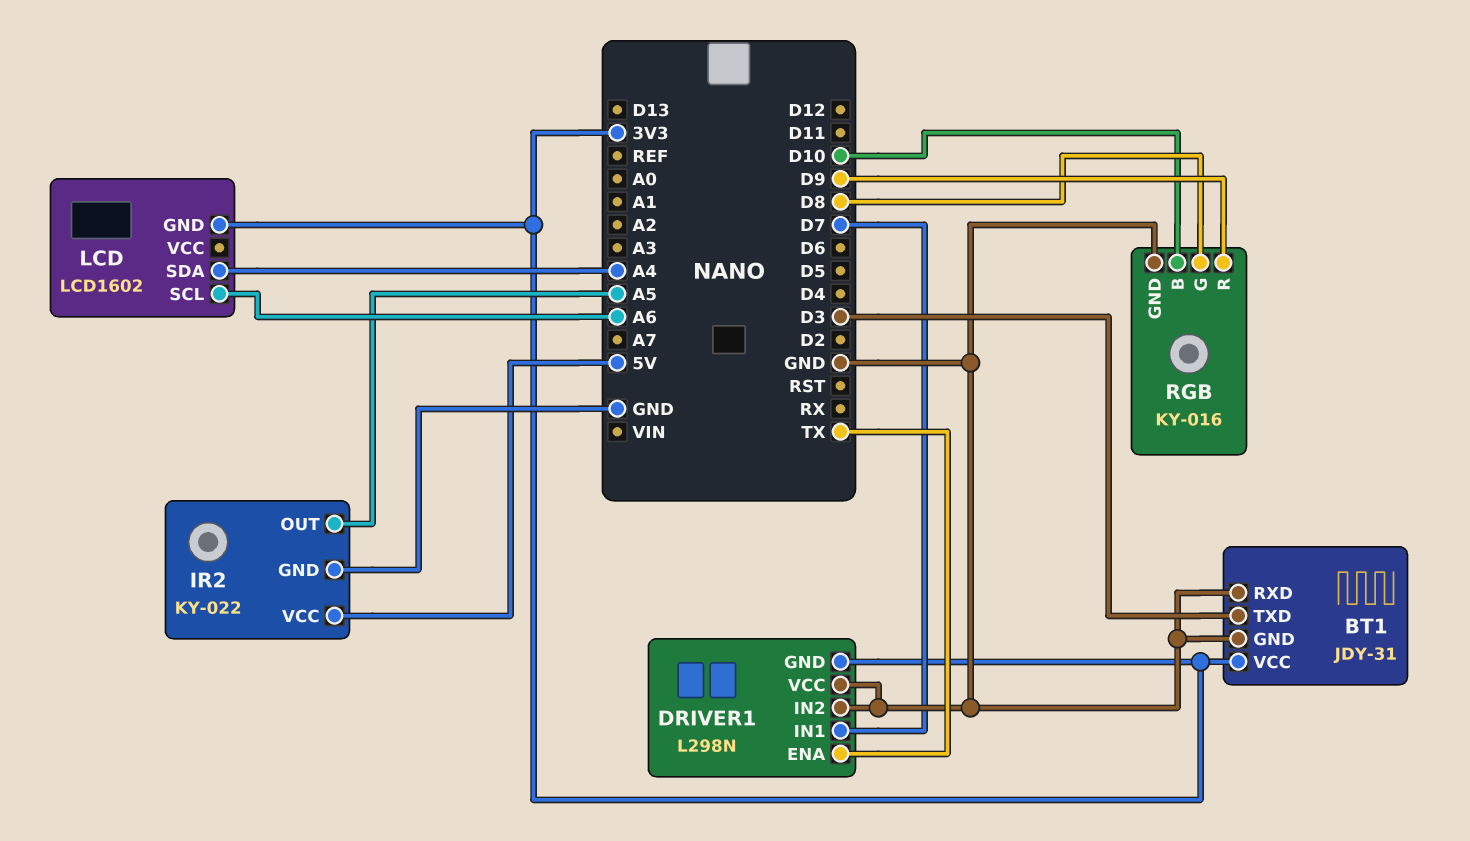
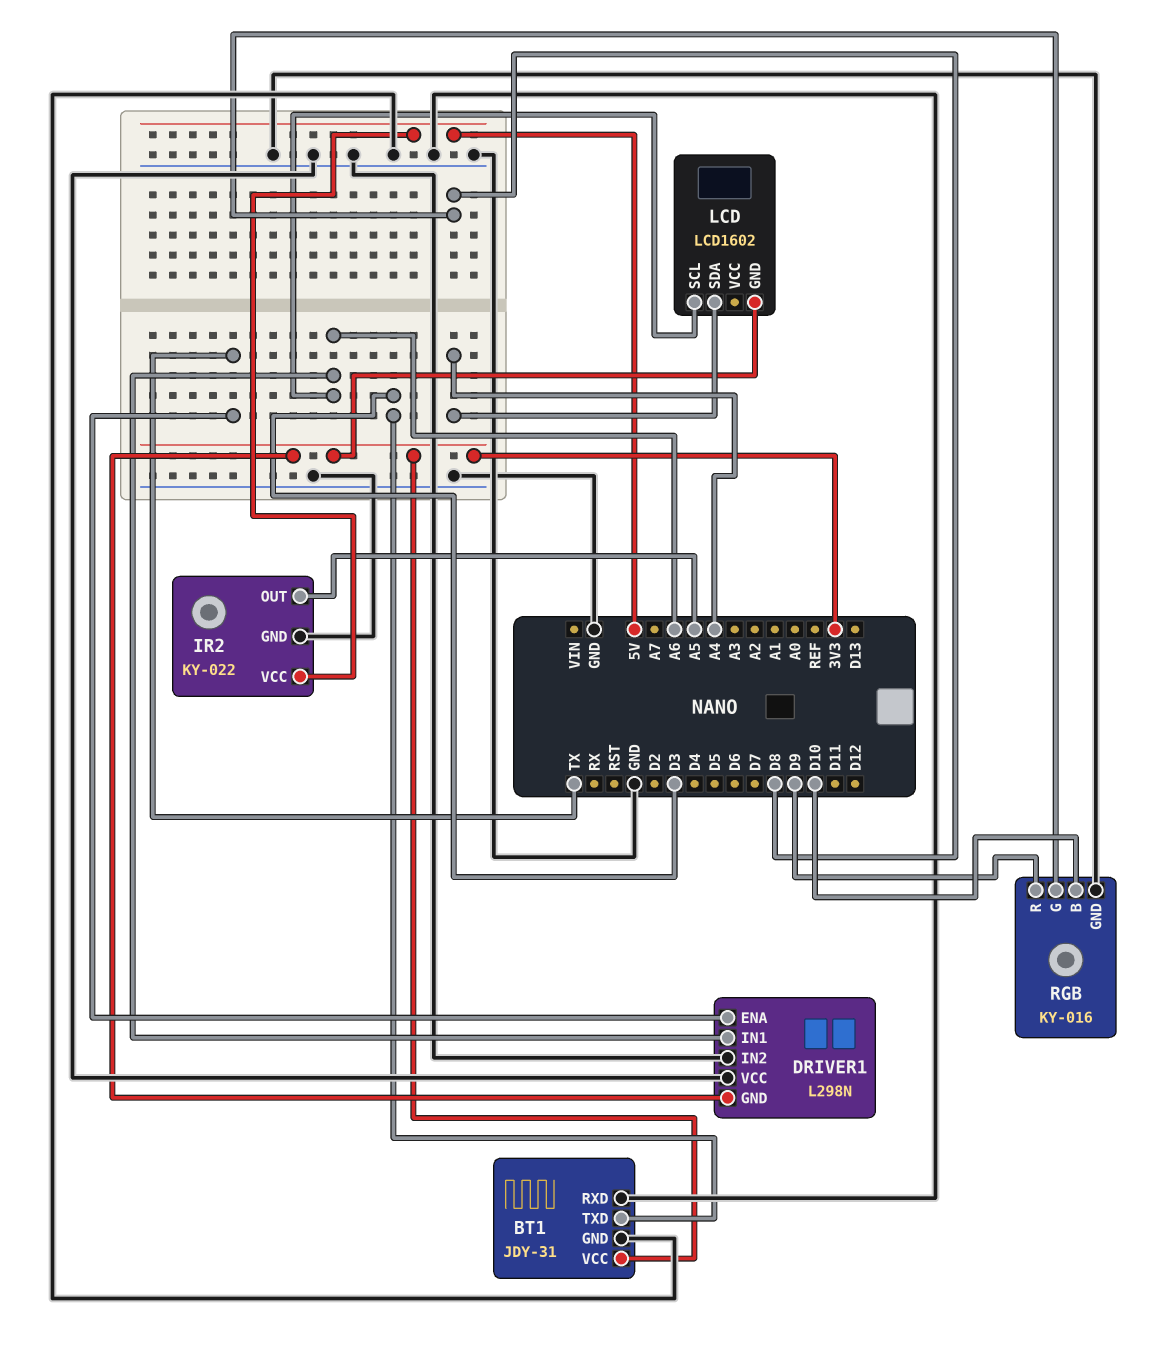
DRIVER1 pin IN1: D7 -> A6

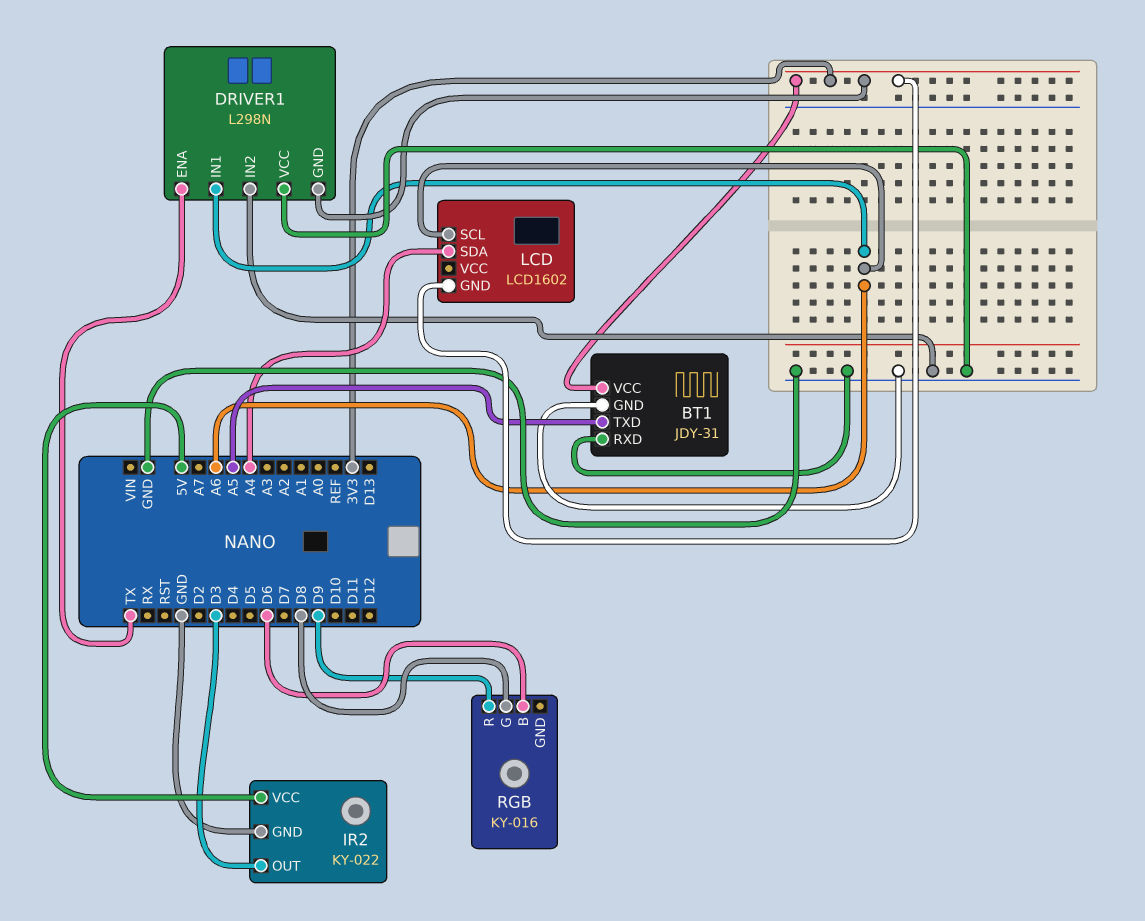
BT1 pin TXD: D3 -> A5
IR2 pin OUT: A5 -> D3
RGB pin B: D10 -> D6
RGB pin GND: GND -> none

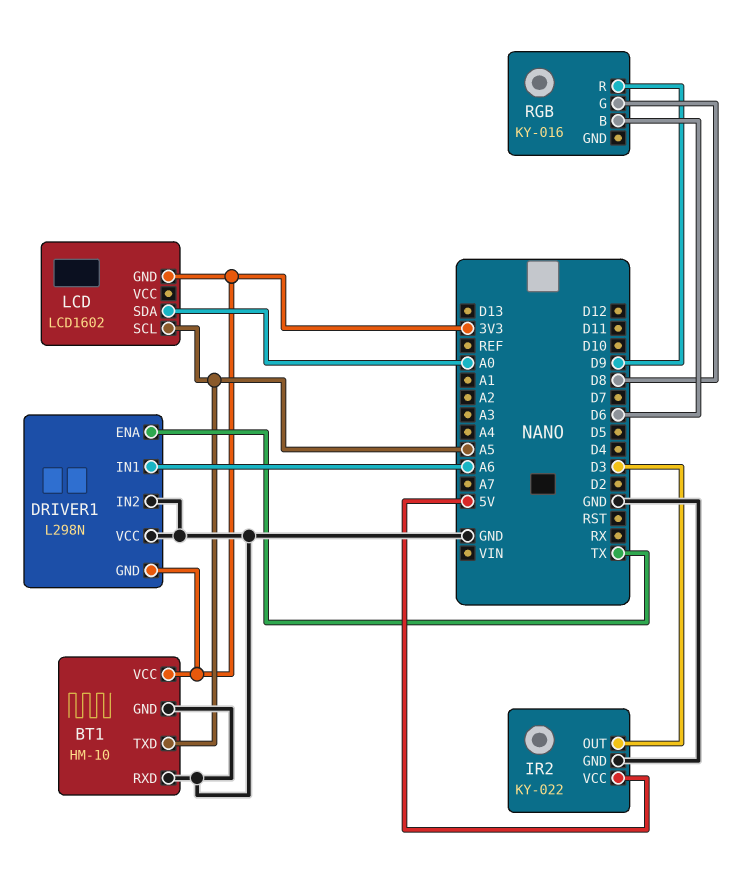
BT1: JDY-31 -> HM-10
LCD pin SCL: A6 -> A5
LCD pin SDA: A4 -> A0

